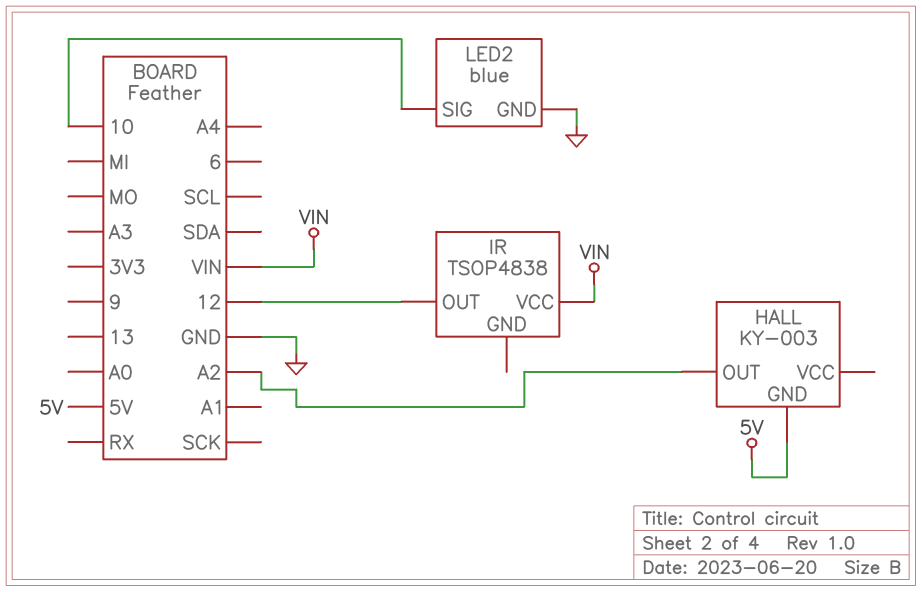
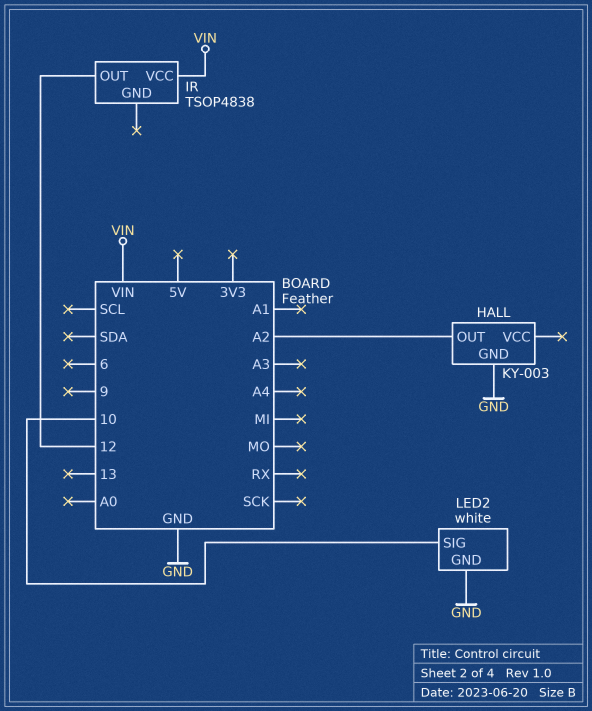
HALL pin GND: 5V -> GND
LED2: blue -> white

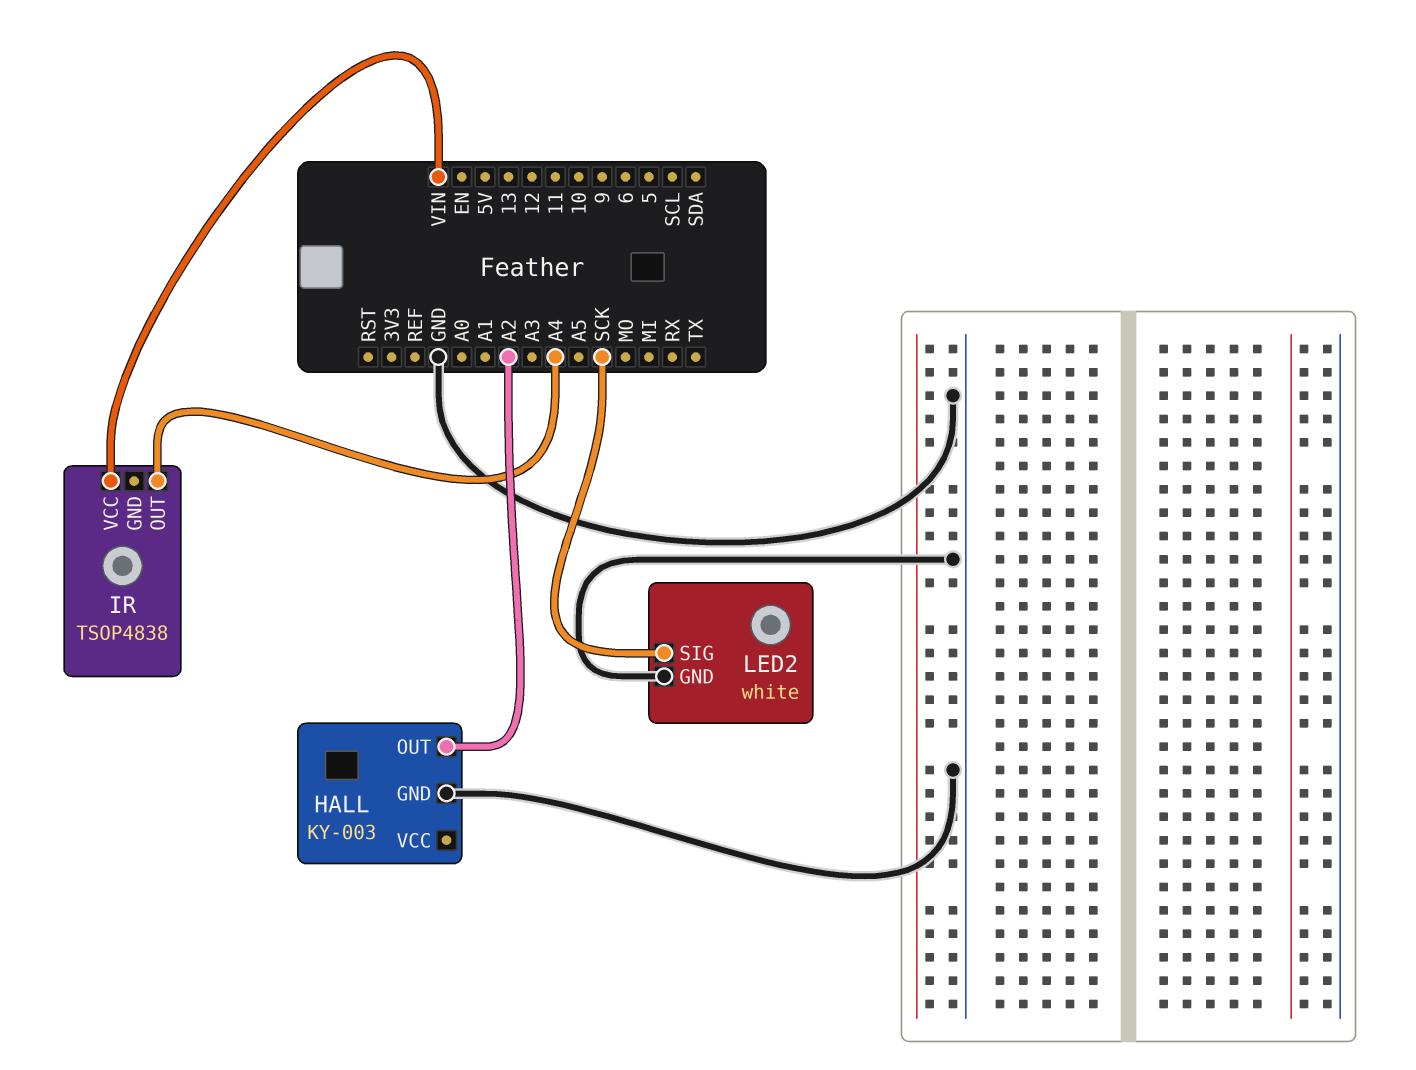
IR pin OUT: 12 -> A4
LED2 pin SIG: 10 -> SCK

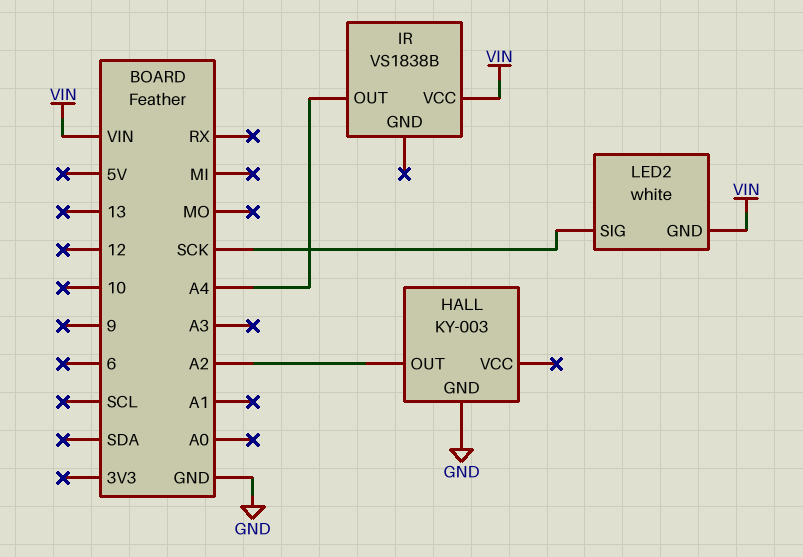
IR: TSOP4838 -> VS1838B
LED2 pin GND: GND -> VIN

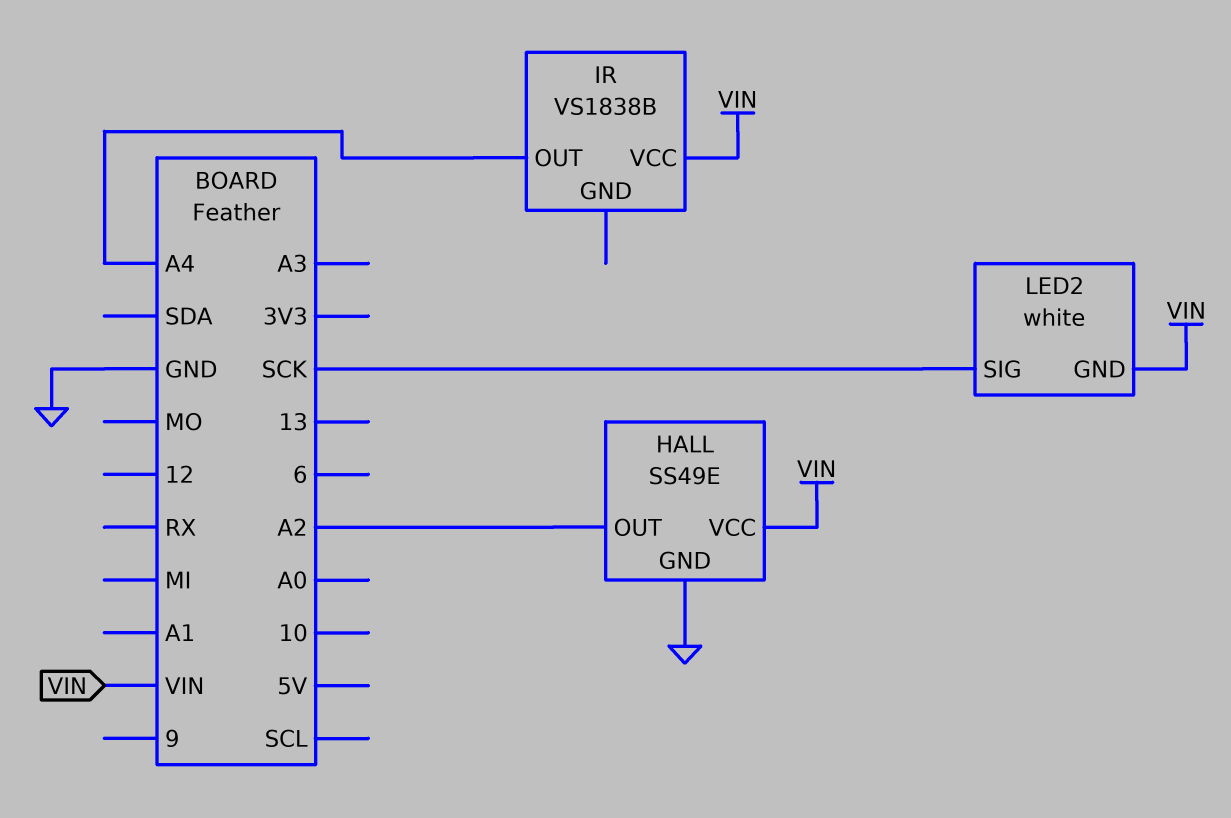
HALL: KY-003 -> SS49E
HALL pin VCC: none -> VIN

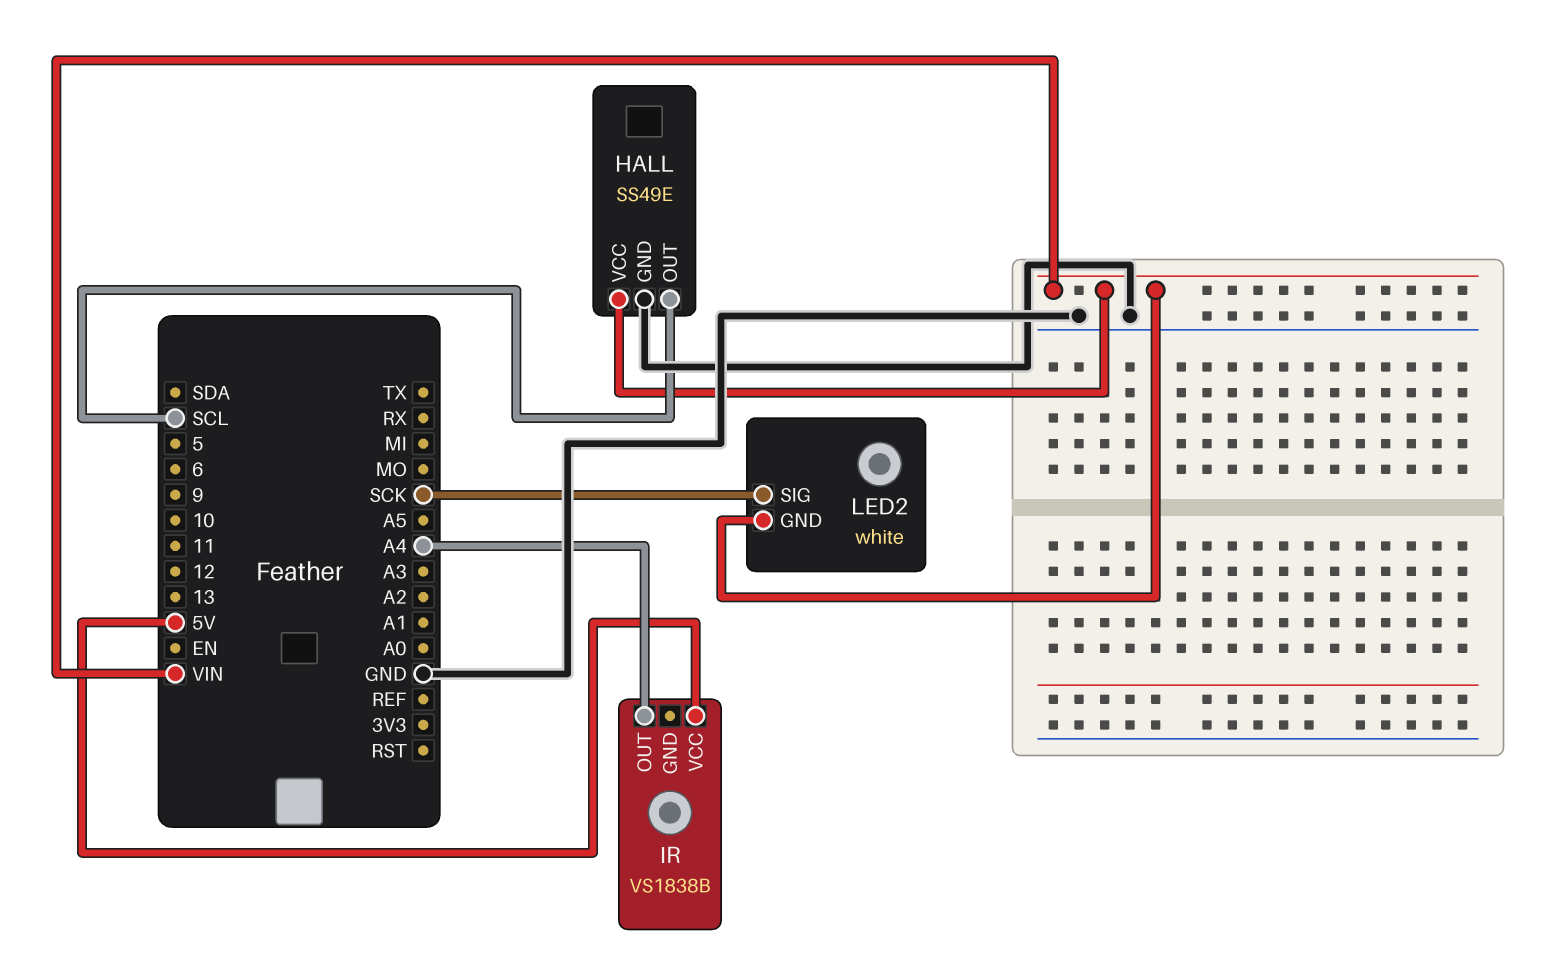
HALL pin OUT: A2 -> SCL
IR pin VCC: VIN -> 5V

